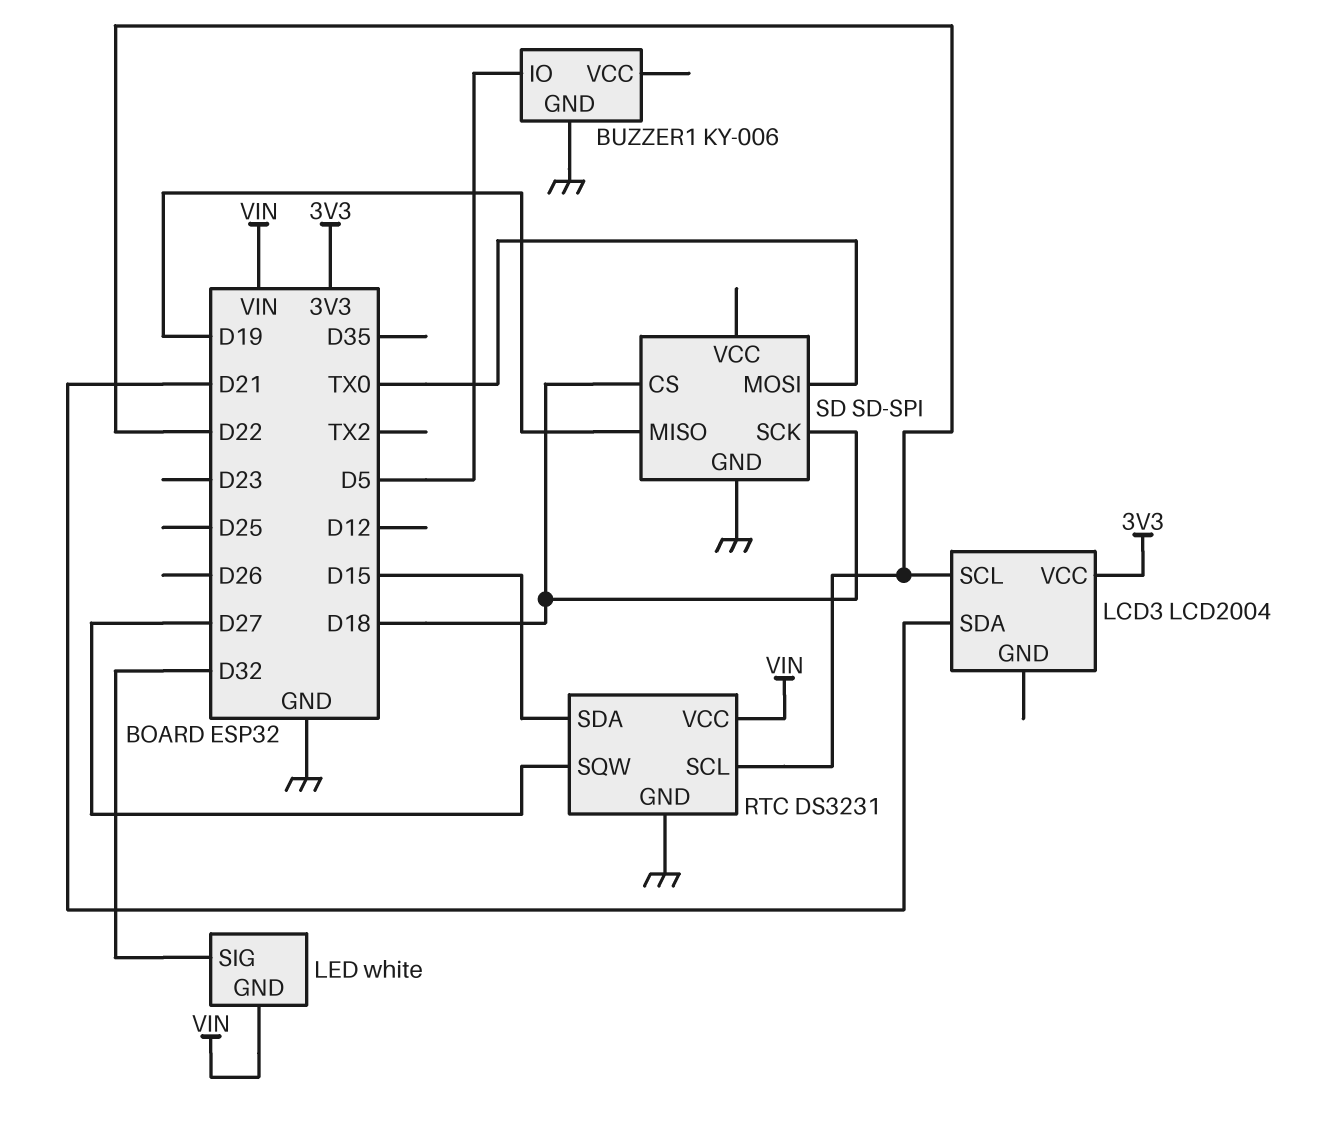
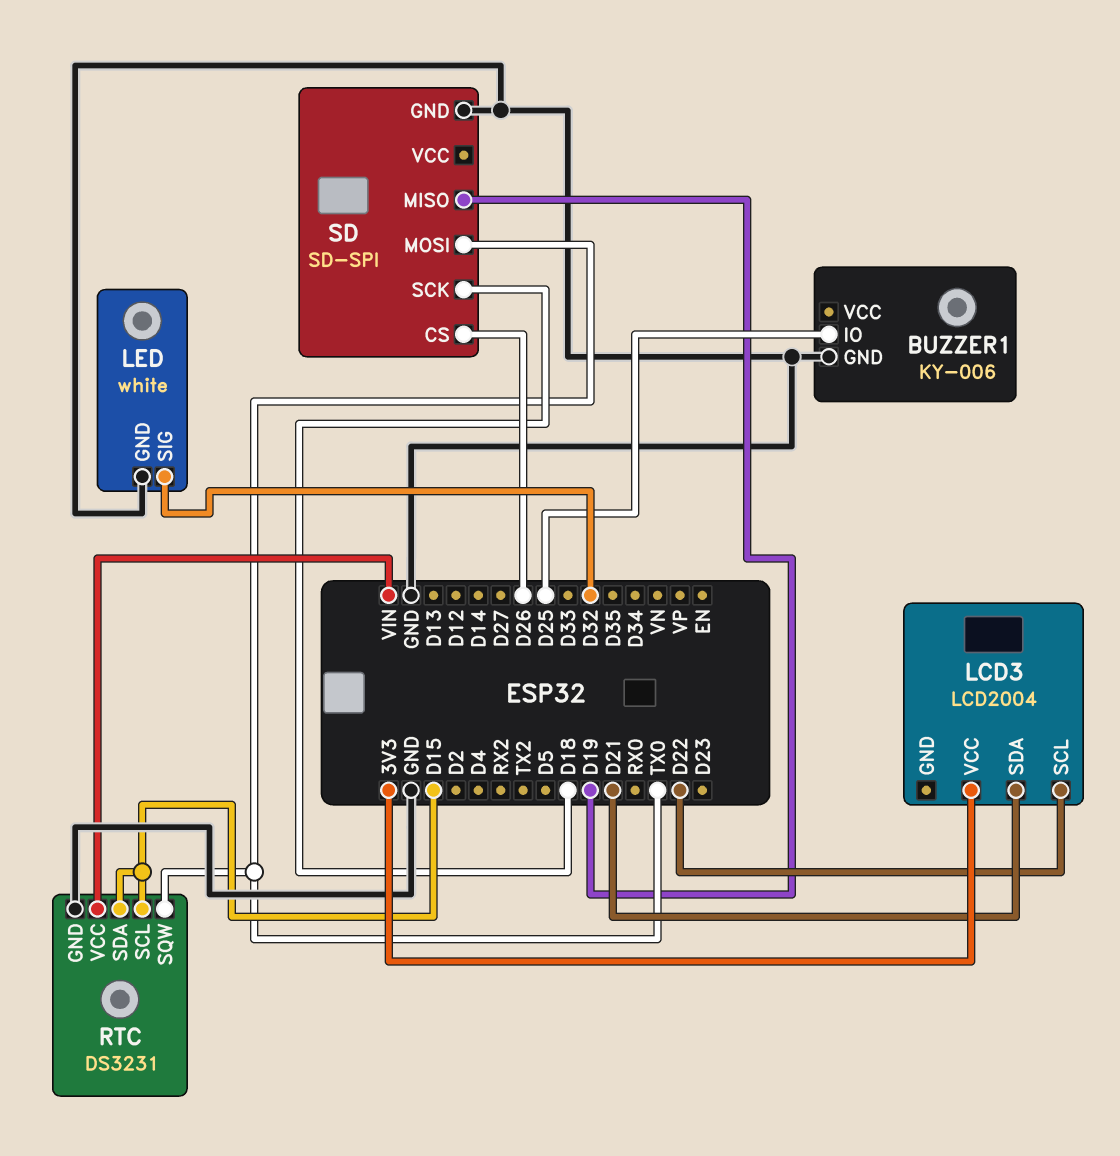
BUZZER1 pin IO: D5 -> D25
LED pin GND: VIN -> GND
RTC pin SCL: D22 -> D15
RTC pin SQW: D27 -> TX0
SD pin CS: D18 -> D26

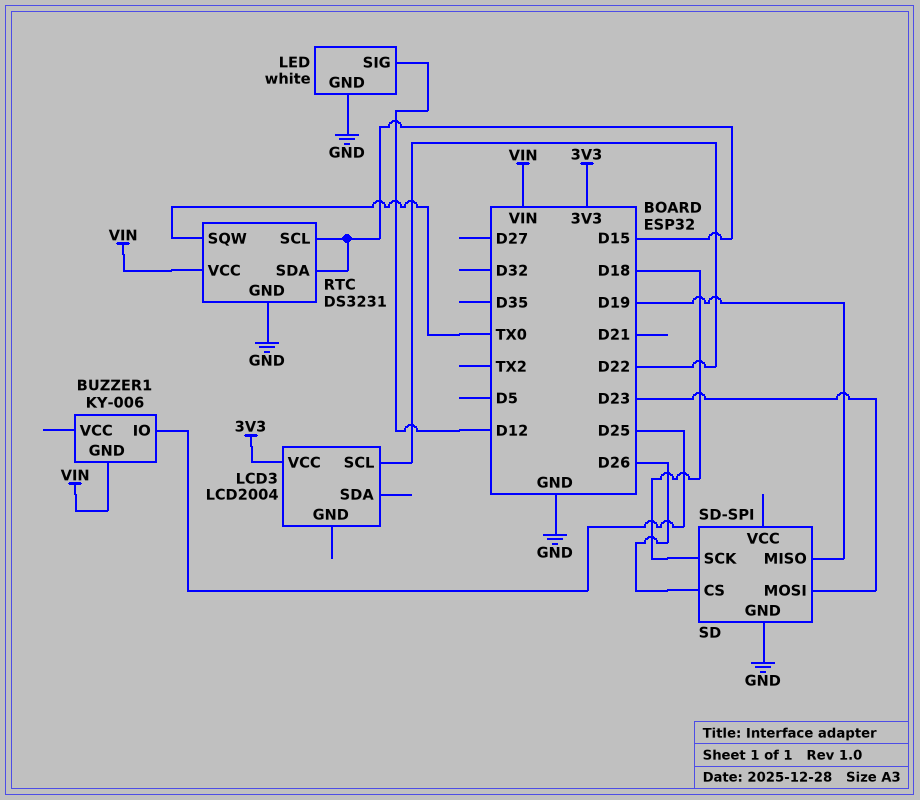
BUZZER1 pin GND: GND -> VIN
LCD3 pin SDA: D21 -> none
LED pin SIG: D32 -> D12
SD pin MOSI: TX0 -> D23

